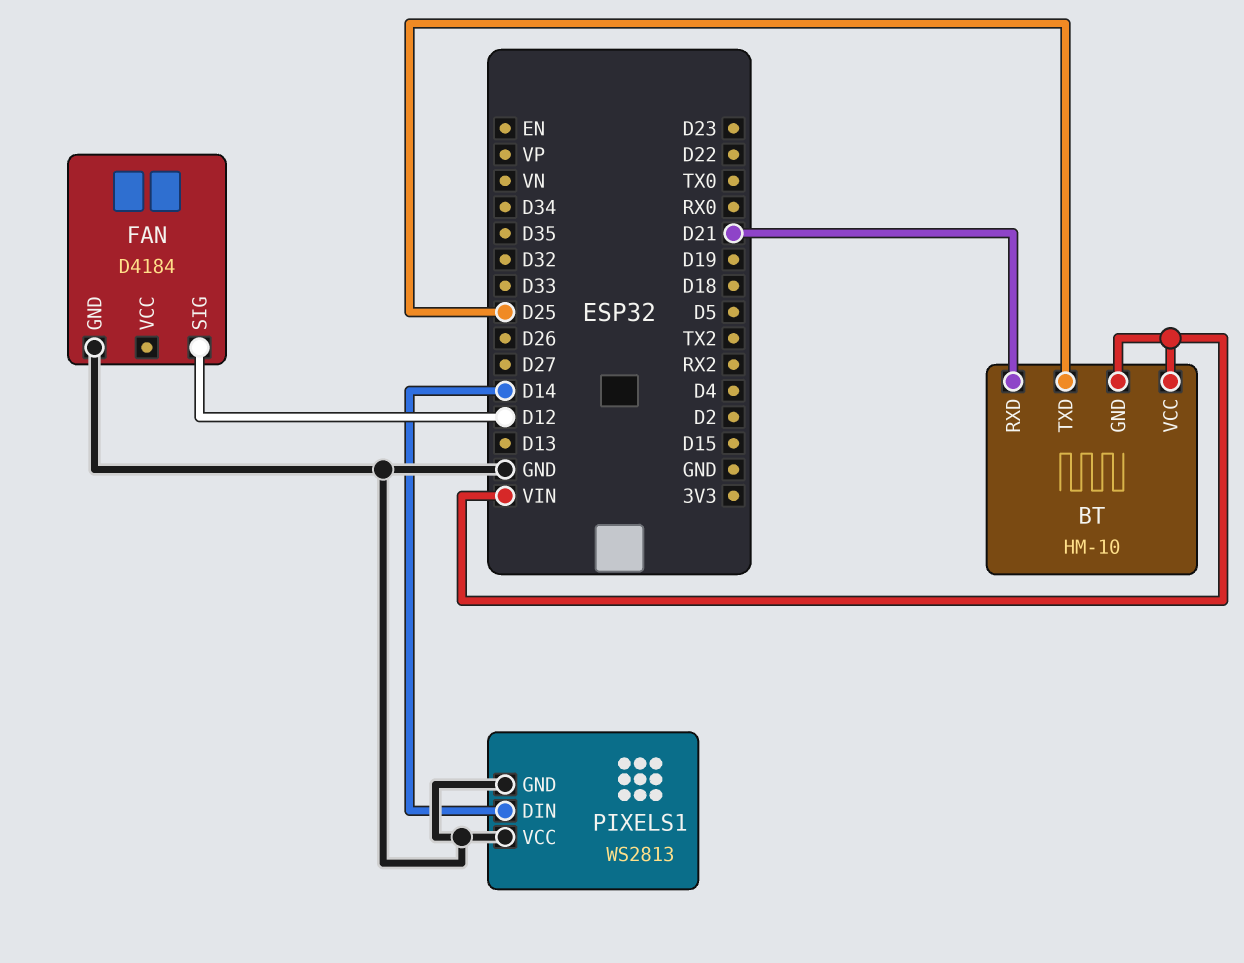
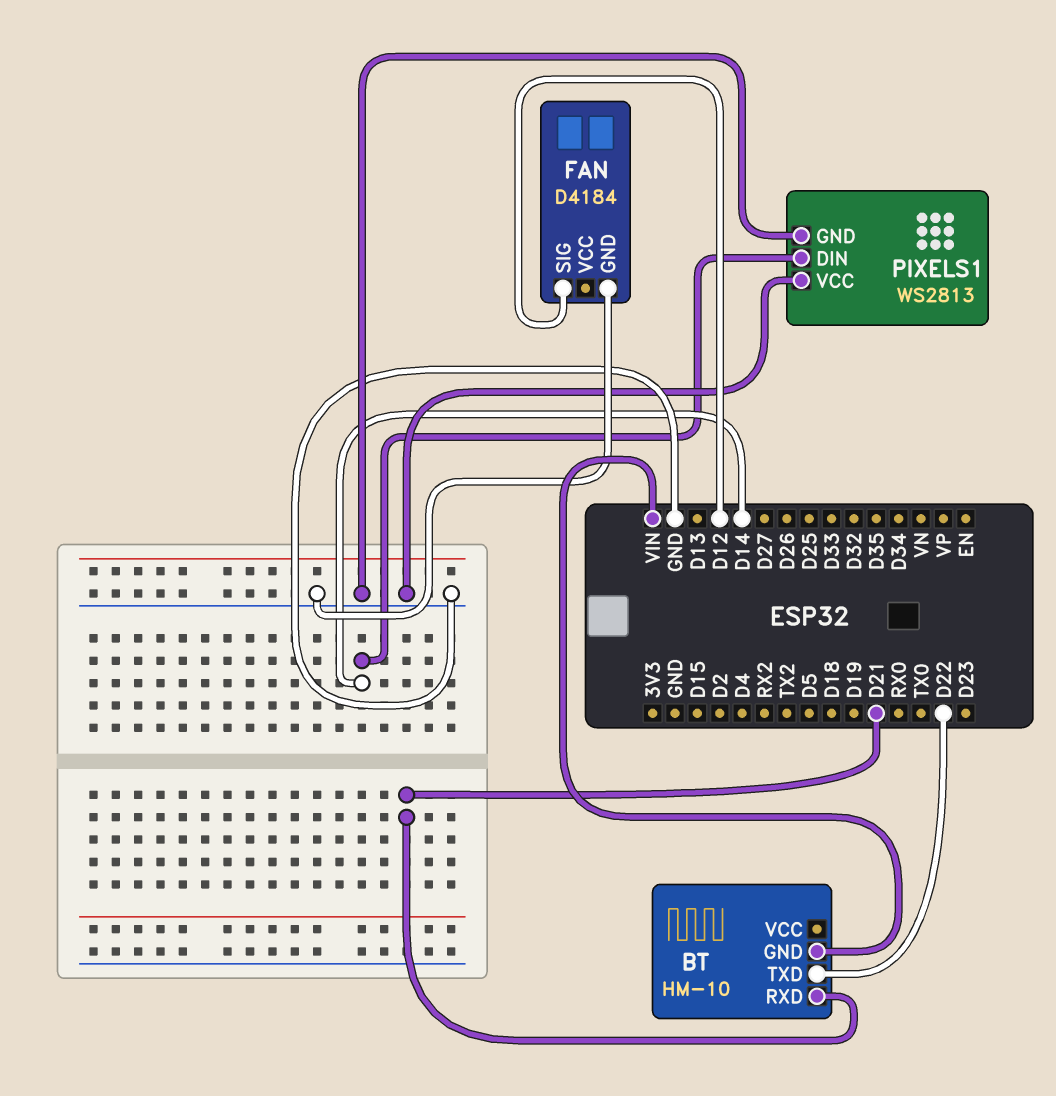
BT pin TXD: D25 -> D22
BT pin VCC: VIN -> none

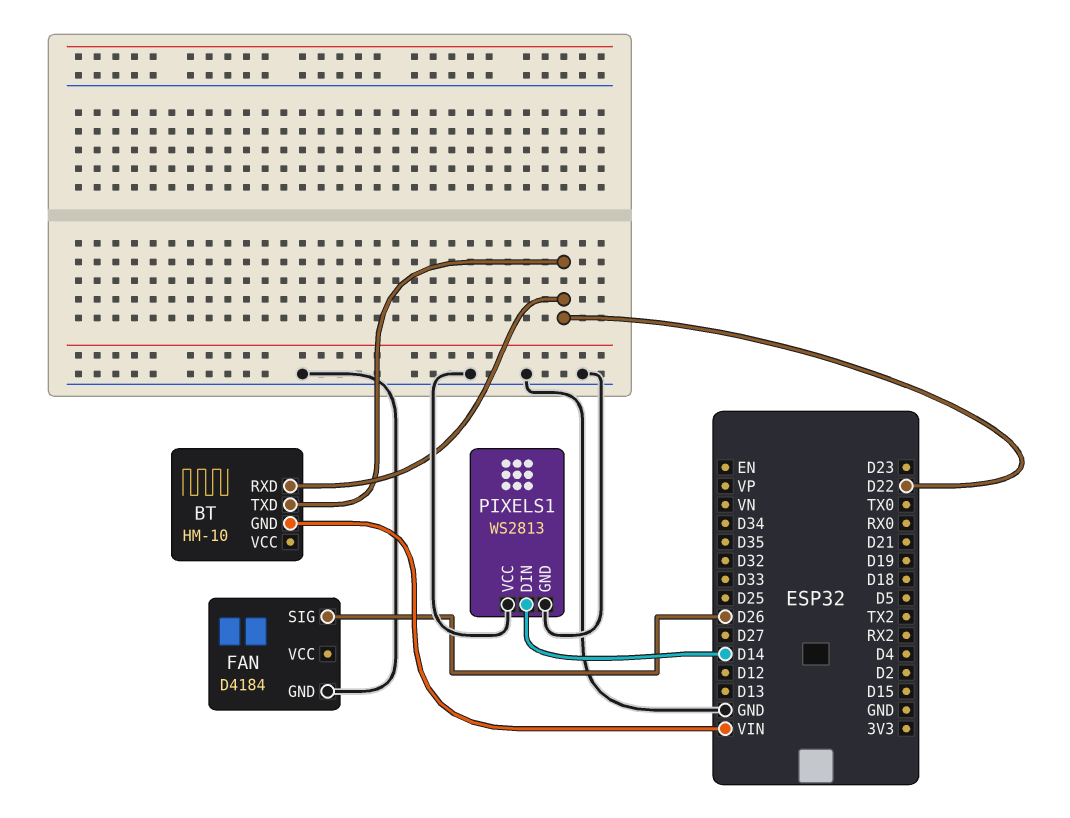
BT pin RXD: D21 -> D22
FAN pin SIG: D12 -> D26

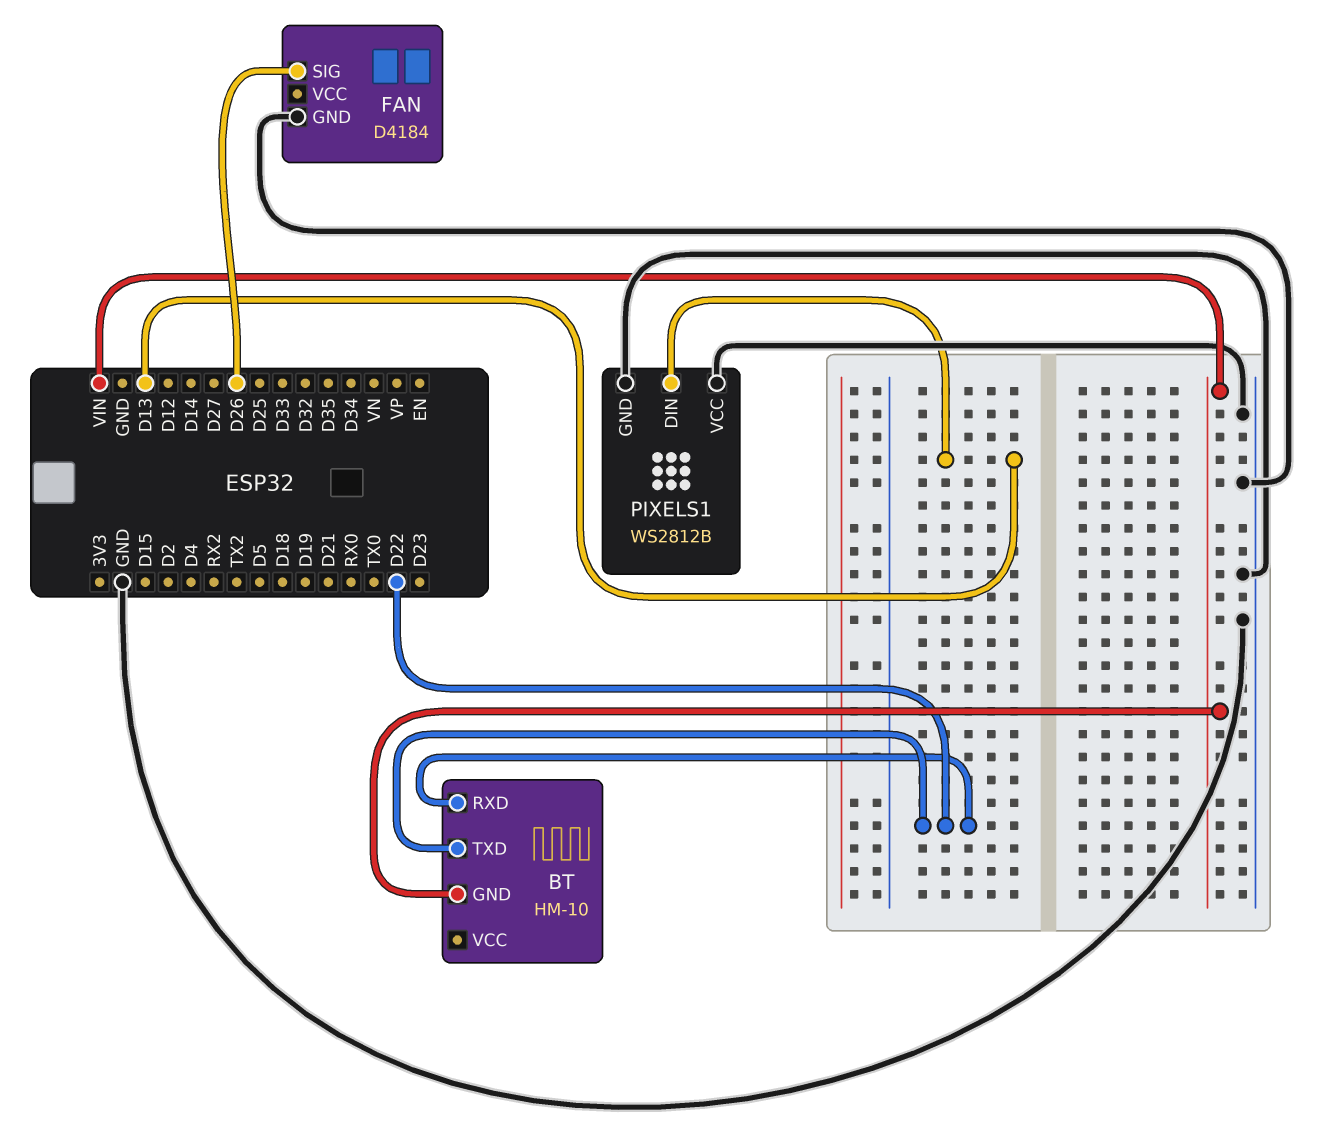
PIXELS1: WS2813 -> WS2812B
PIXELS1 pin DIN: D14 -> D13

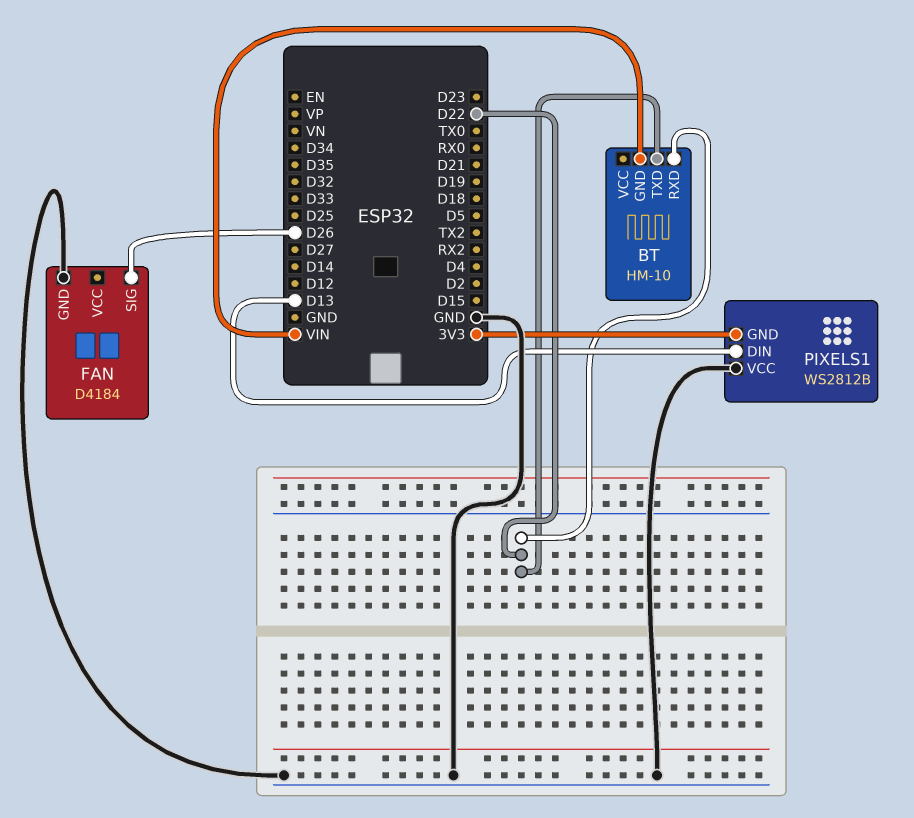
PIXELS1 pin GND: GND -> 3V3

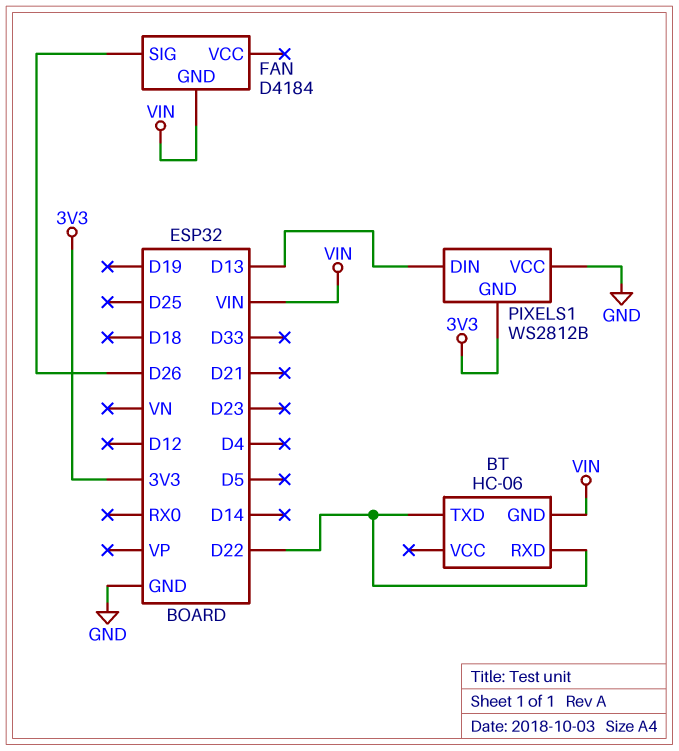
BT: HM-10 -> HC-06
FAN pin GND: GND -> VIN

